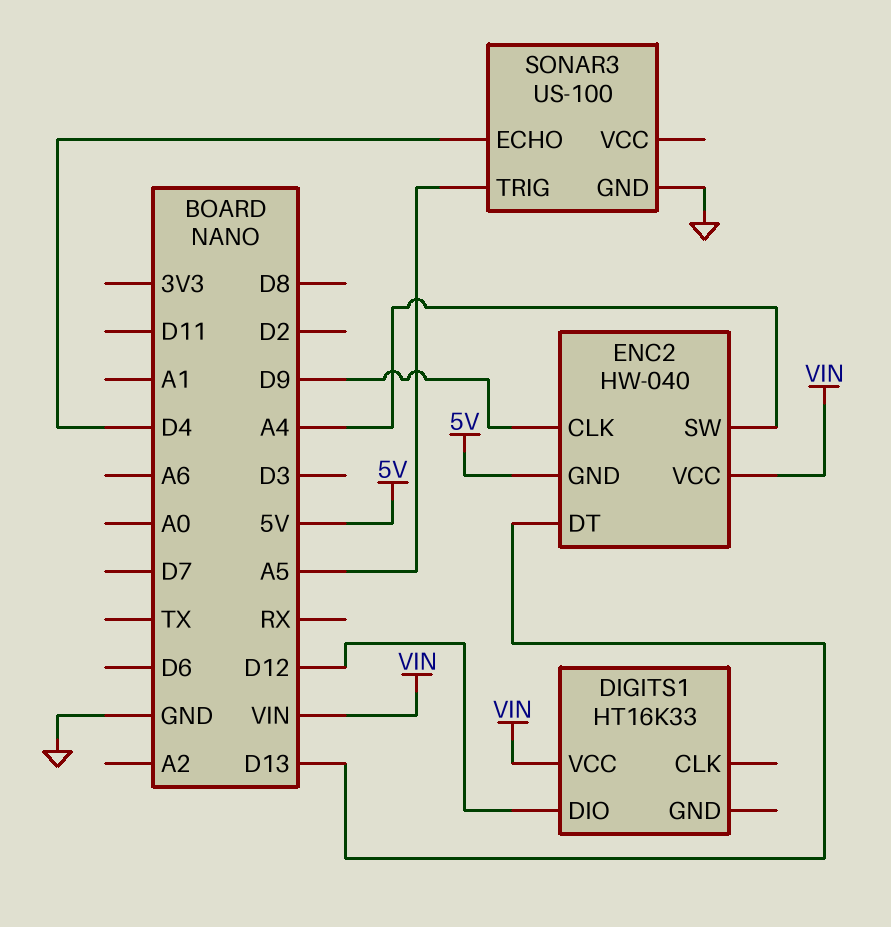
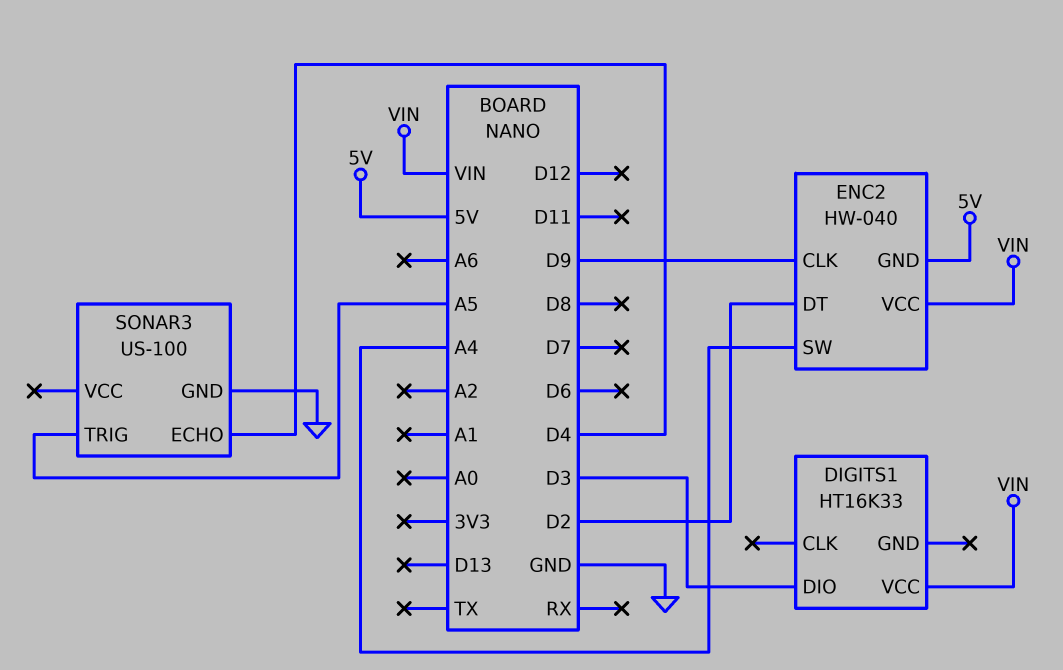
DIGITS1 pin DIO: D12 -> D3
ENC2 pin DT: D13 -> D2

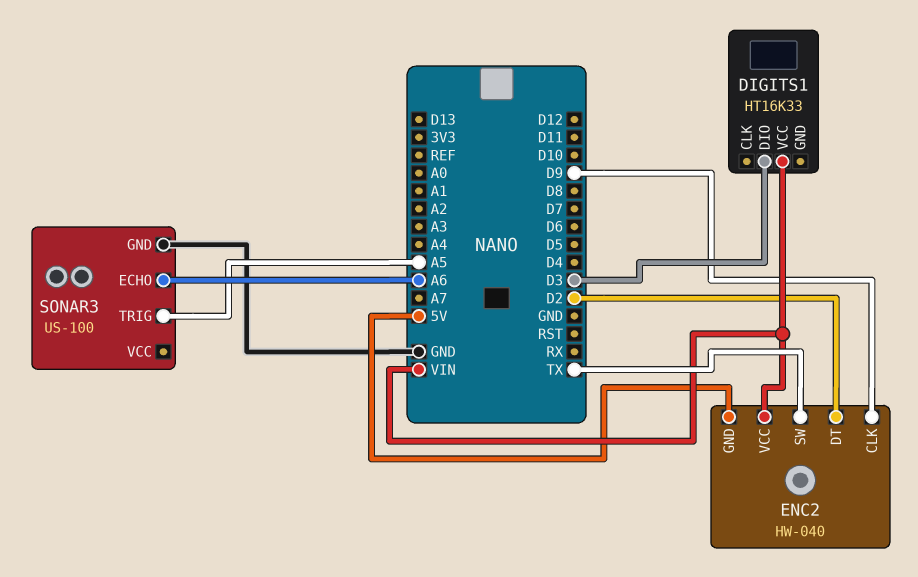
ENC2 pin SW: A4 -> TX
SONAR3 pin ECHO: D4 -> A6

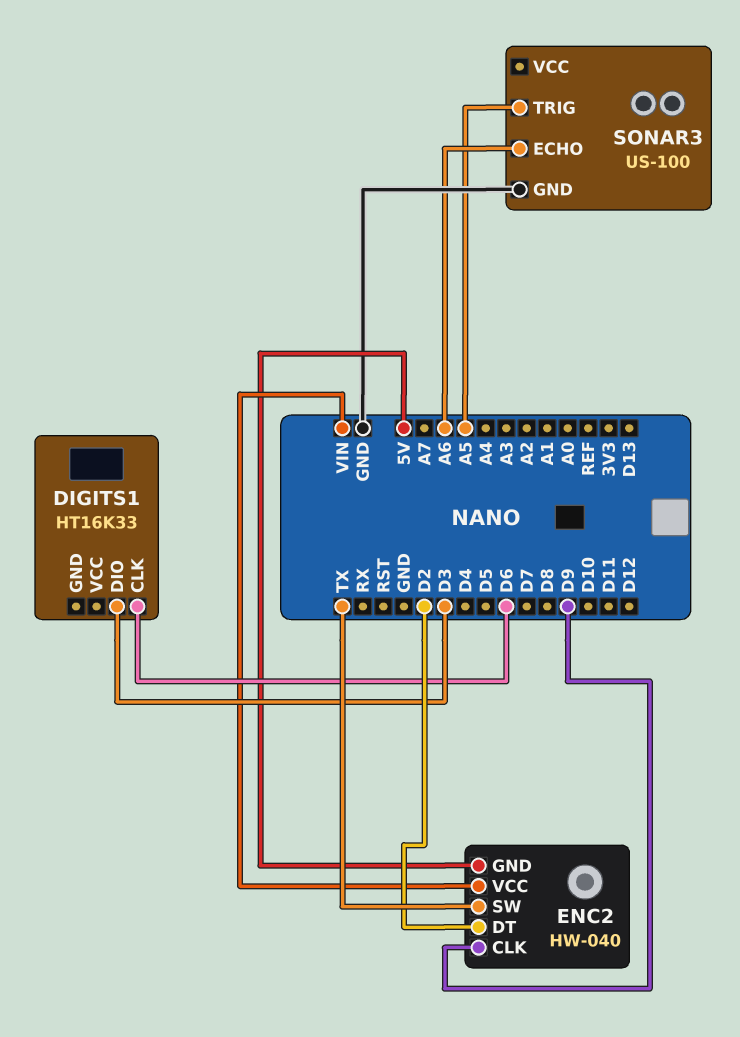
DIGITS1 pin CLK: none -> D6
DIGITS1 pin VCC: VIN -> none

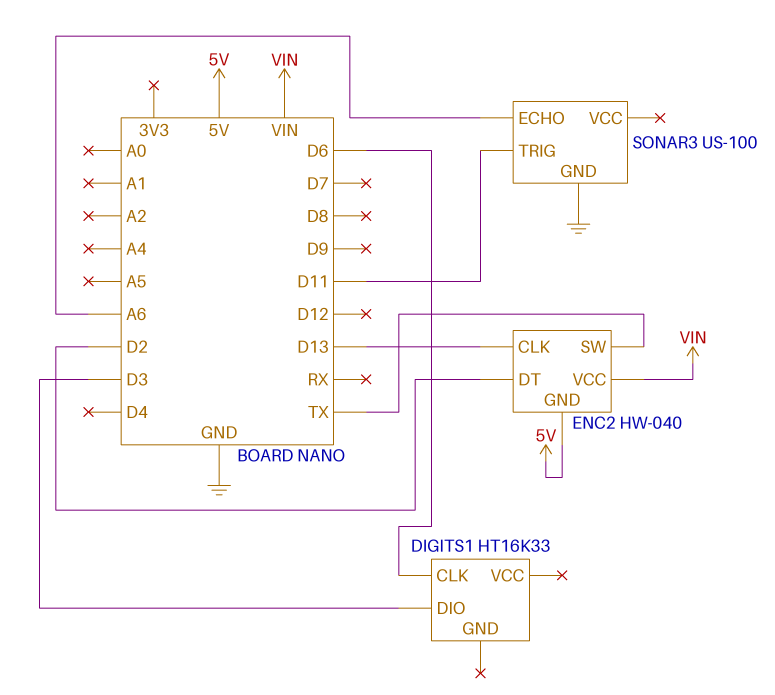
ENC2 pin CLK: D9 -> D13
SONAR3 pin TRIG: A5 -> D11

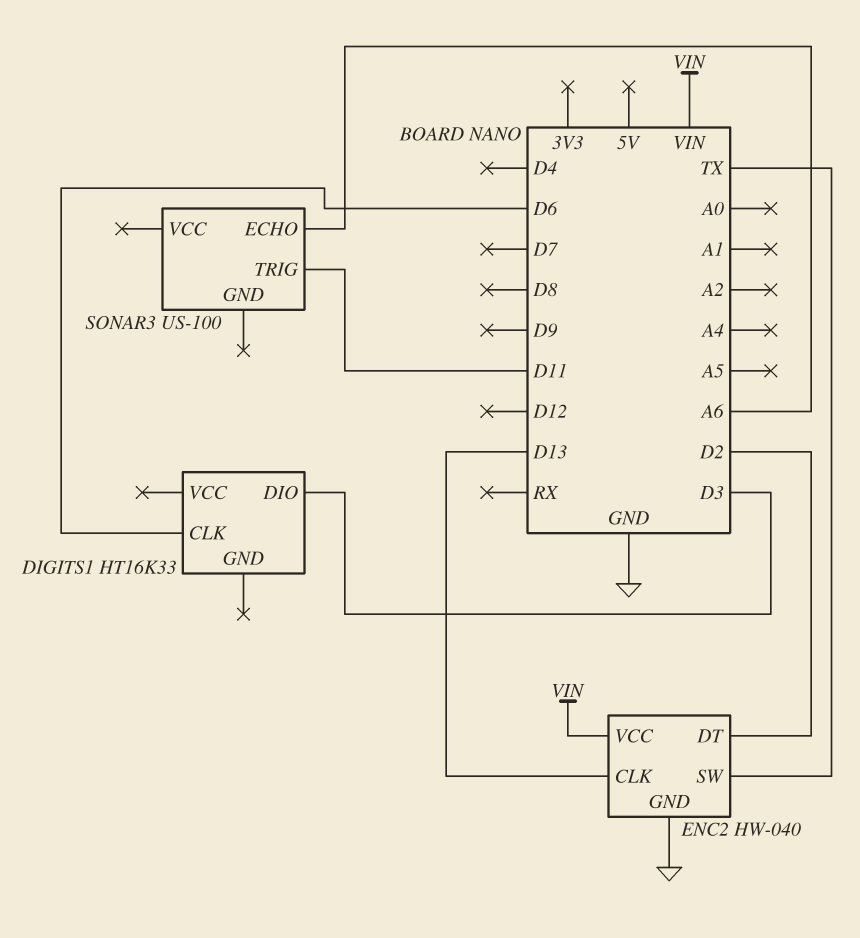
ENC2 pin GND: 5V -> GND
SONAR3 pin GND: GND -> none

